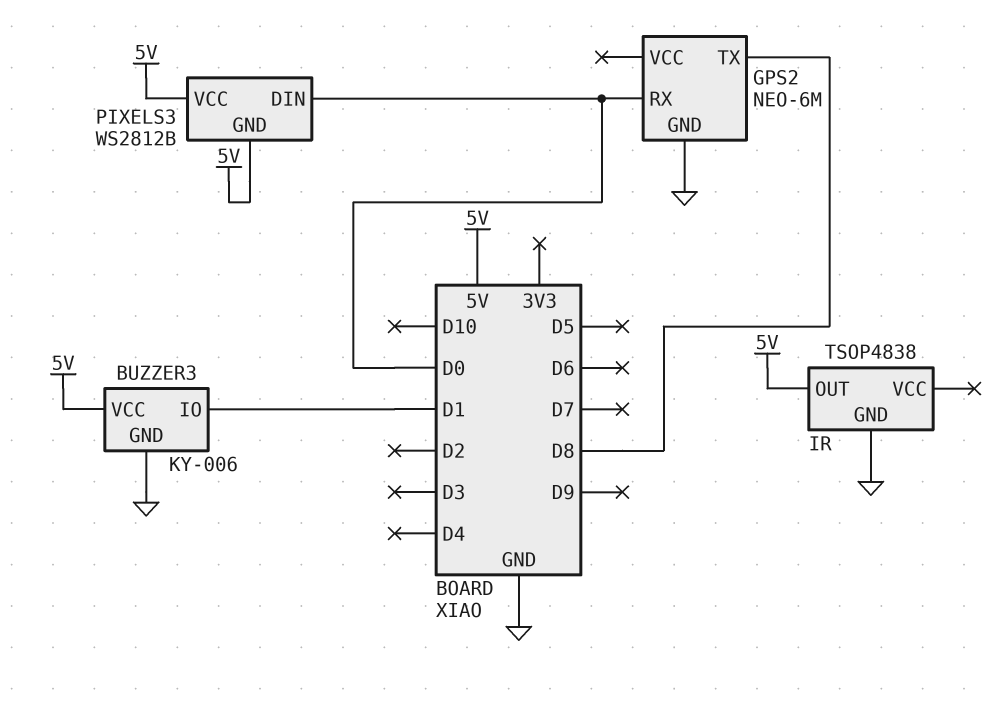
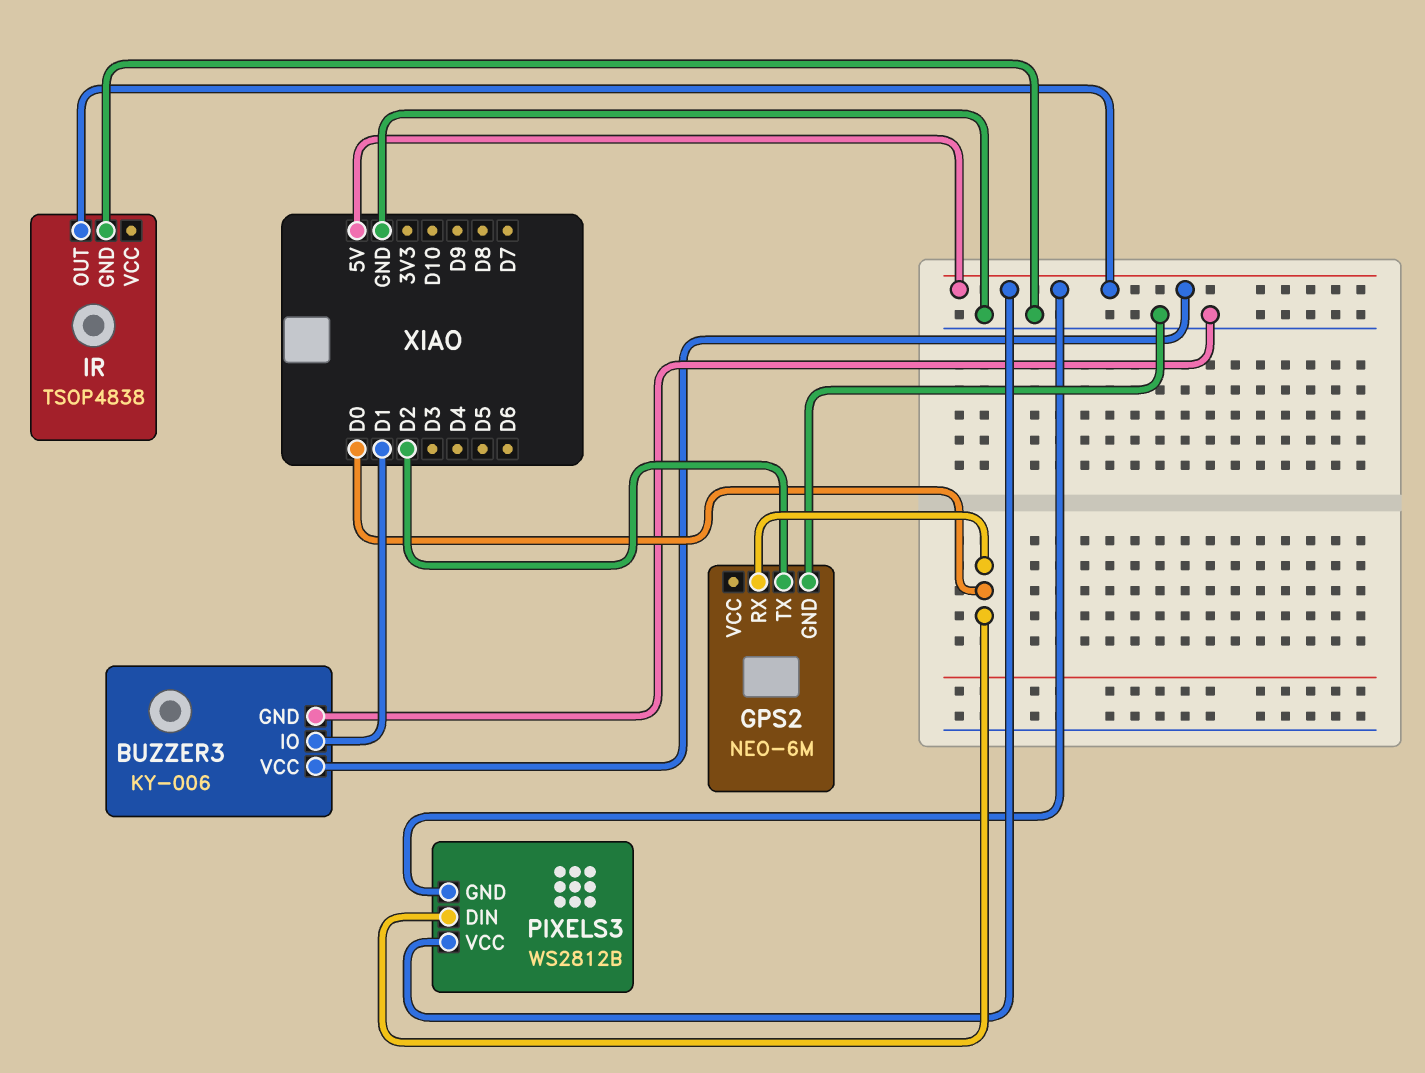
GPS2 pin TX: D8 -> D2

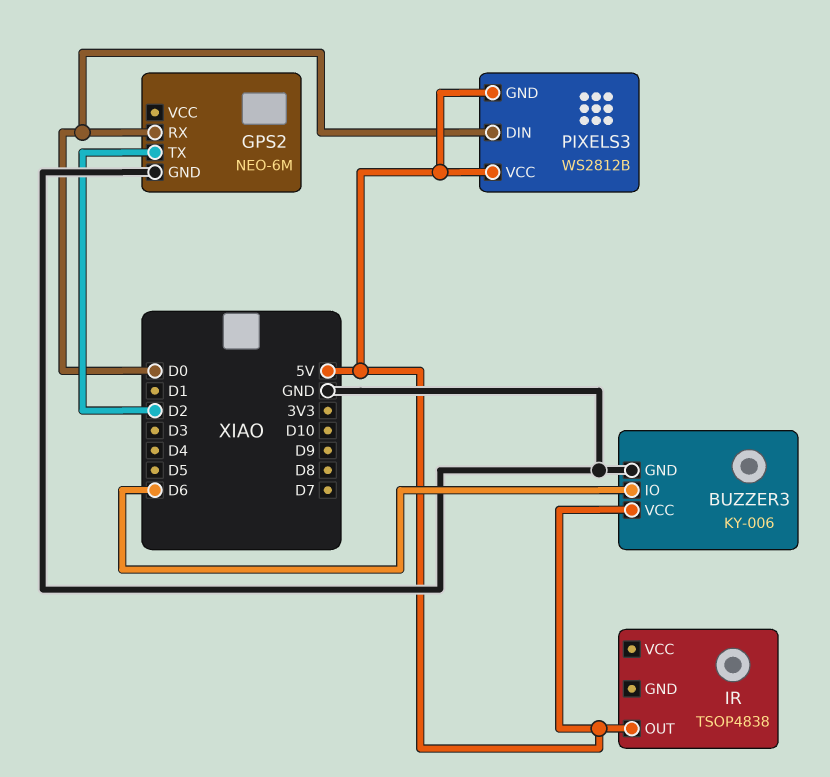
BUZZER3 pin IO: D1 -> D6
IR pin GND: GND -> none

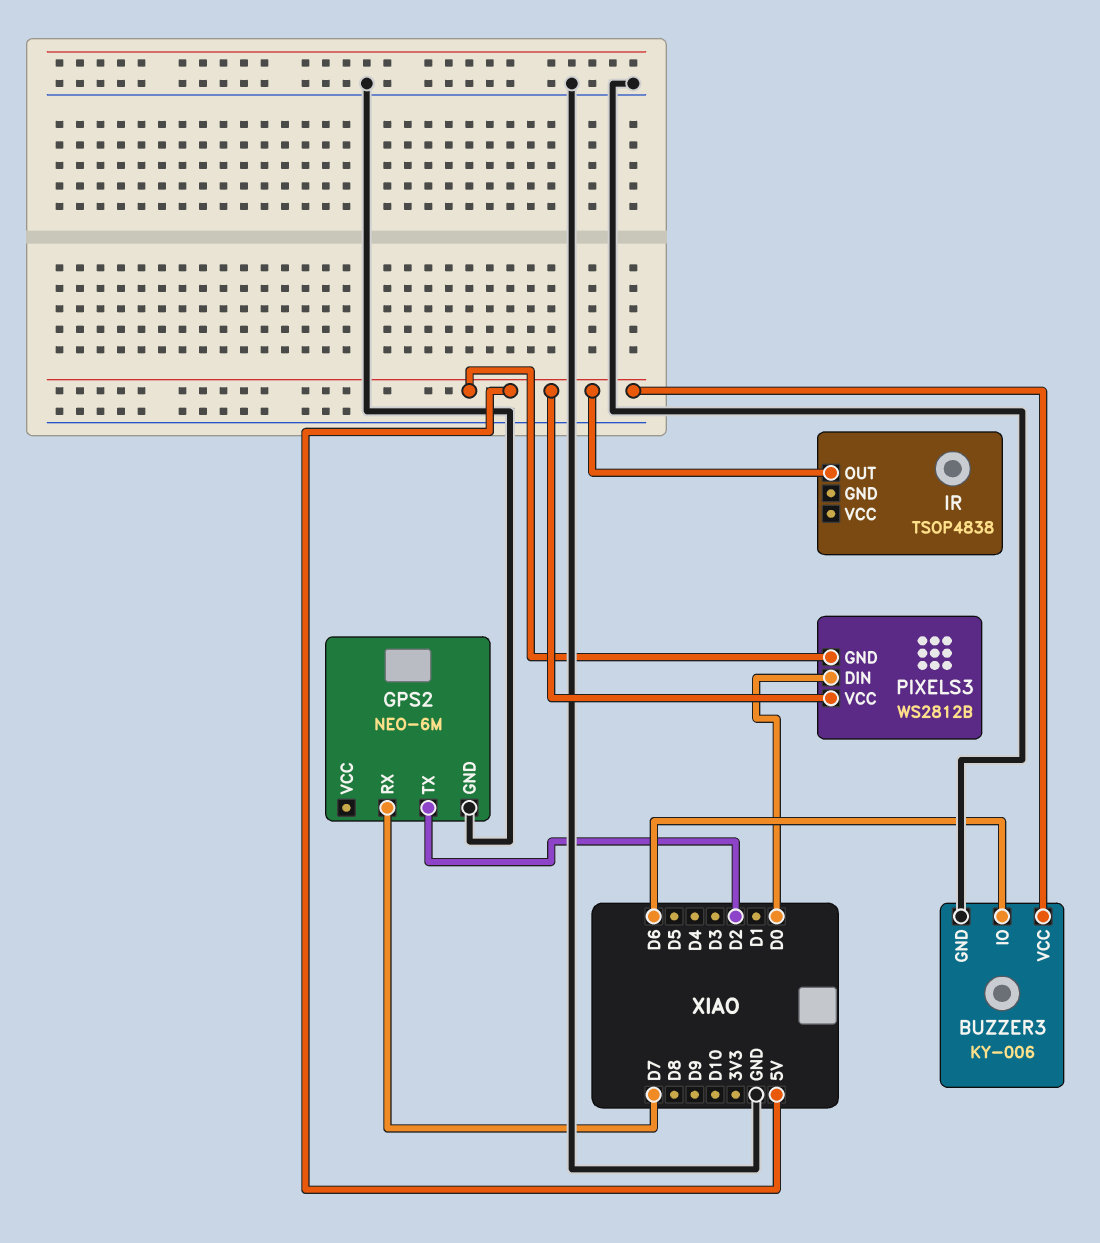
GPS2 pin RX: D0 -> D7

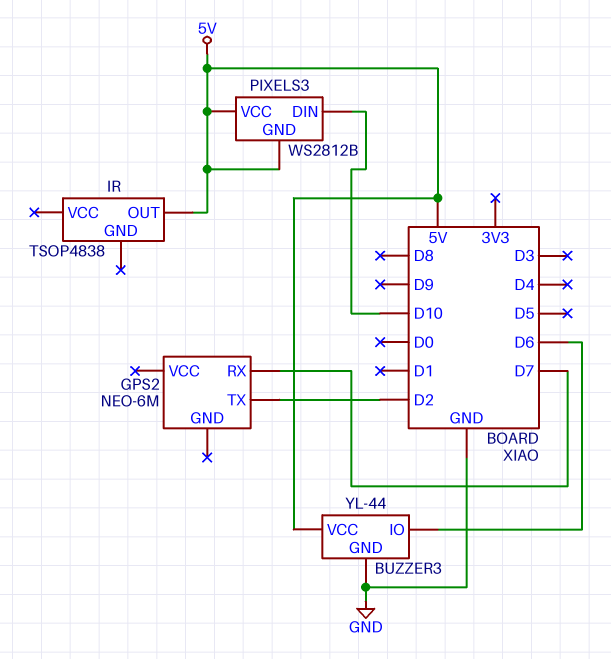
BUZZER3: KY-006 -> YL-44
GPS2 pin GND: GND -> none
PIXELS3 pin DIN: D0 -> D10

